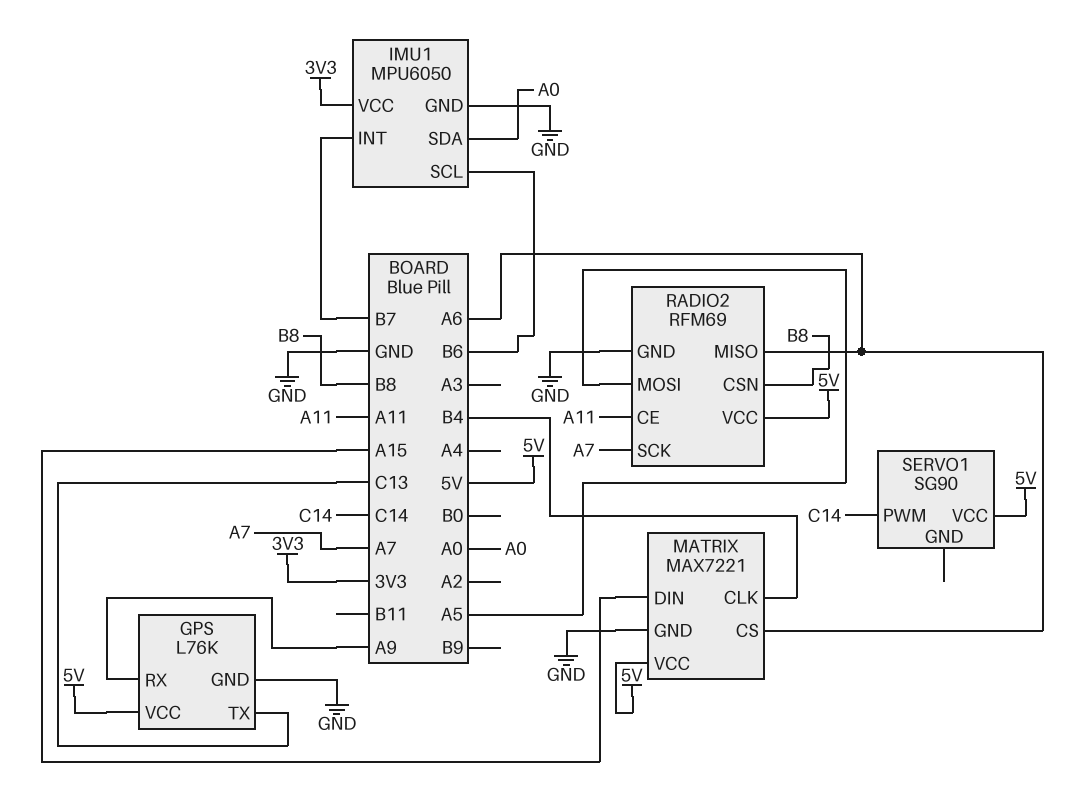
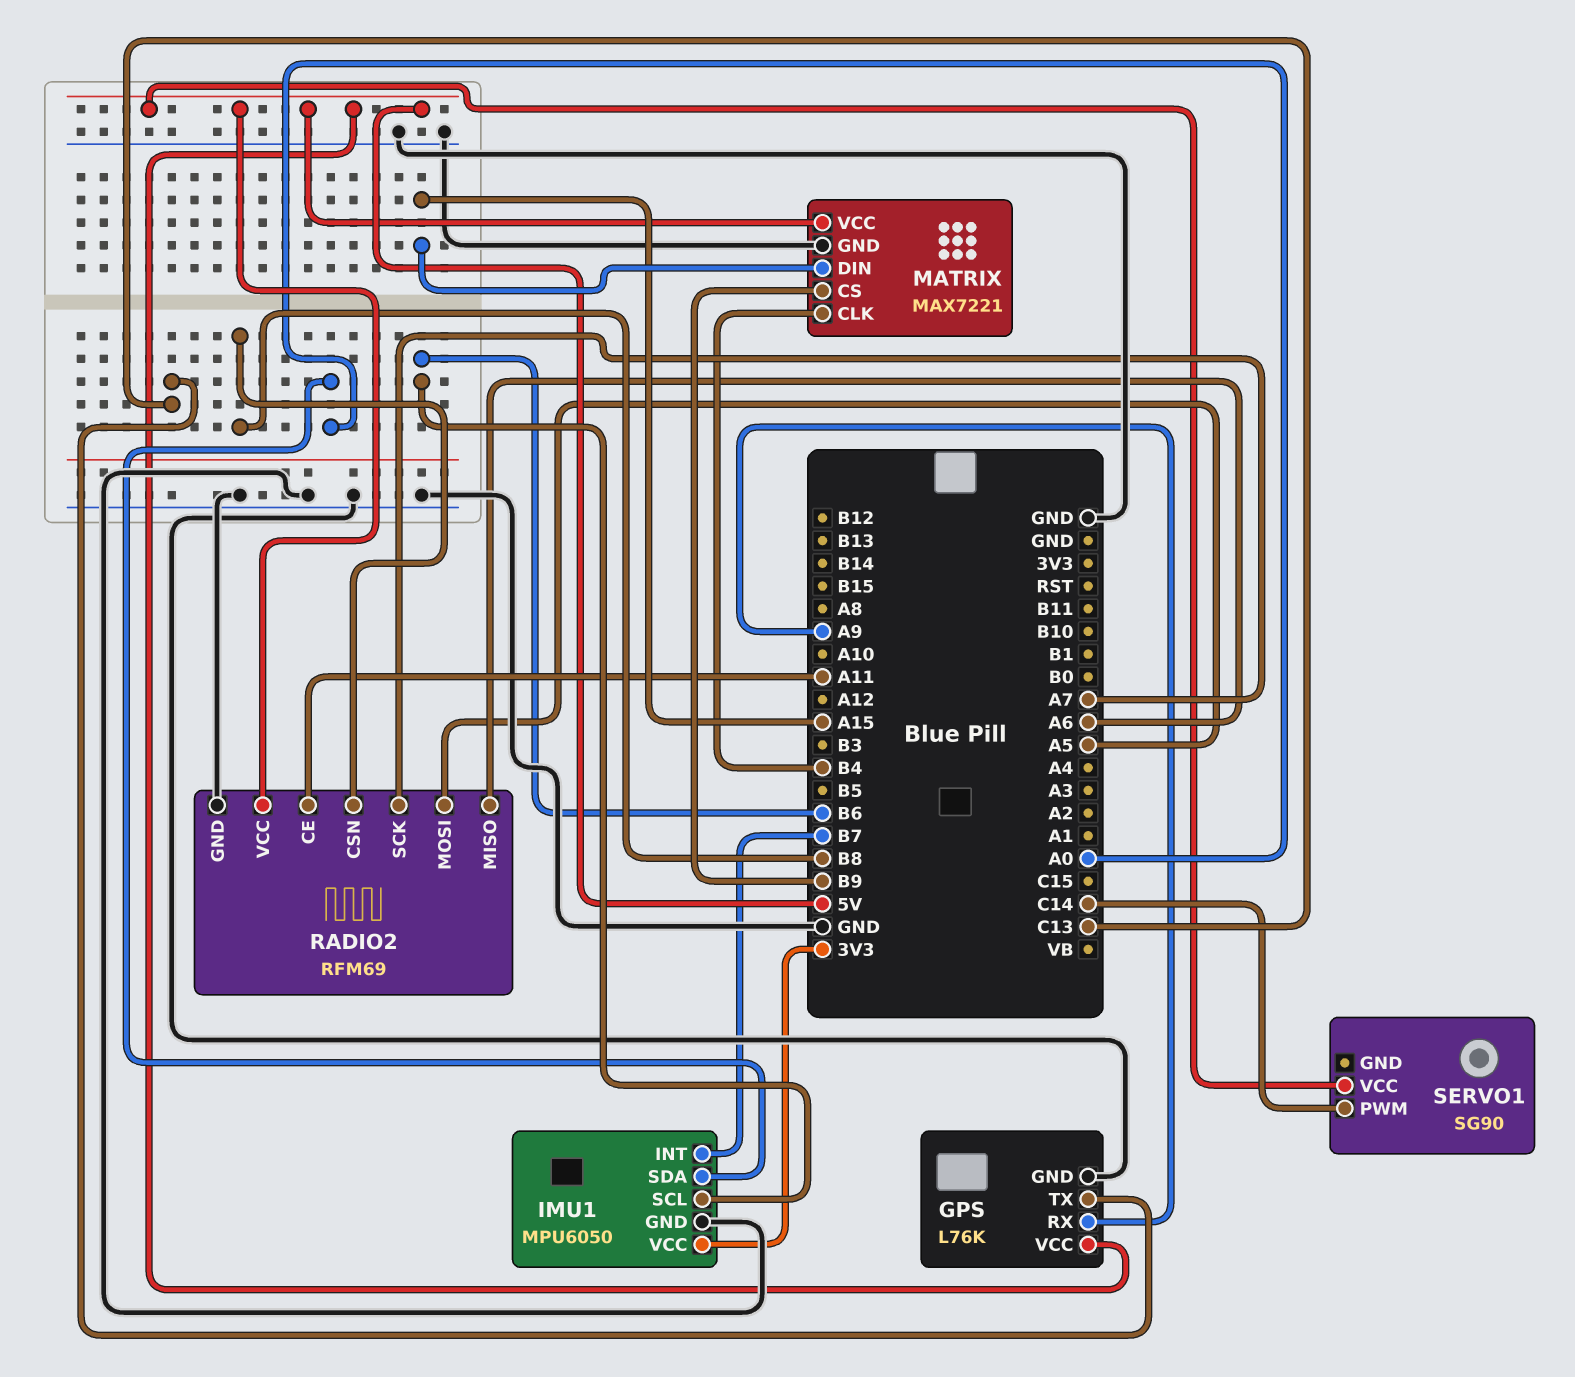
MATRIX pin CS: A6 -> B9

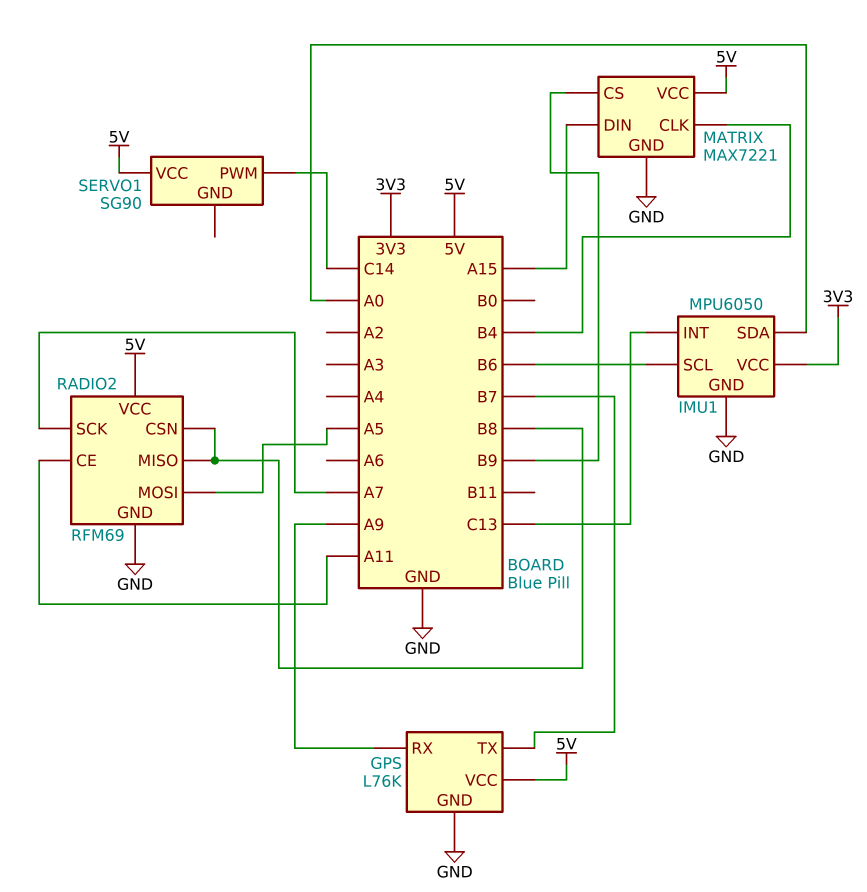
GPS pin TX: C13 -> B7
IMU1 pin INT: B7 -> C13
RADIO2 pin MISO: A6 -> B8

